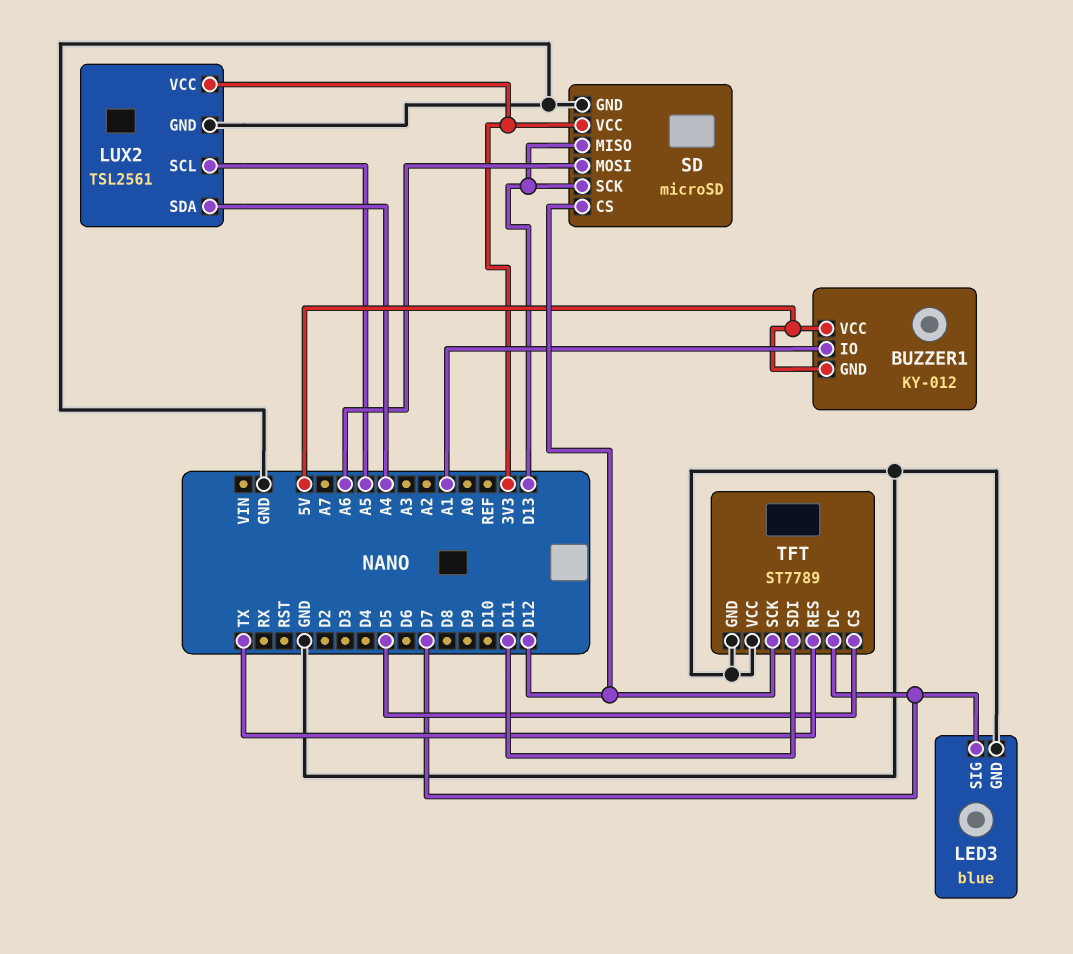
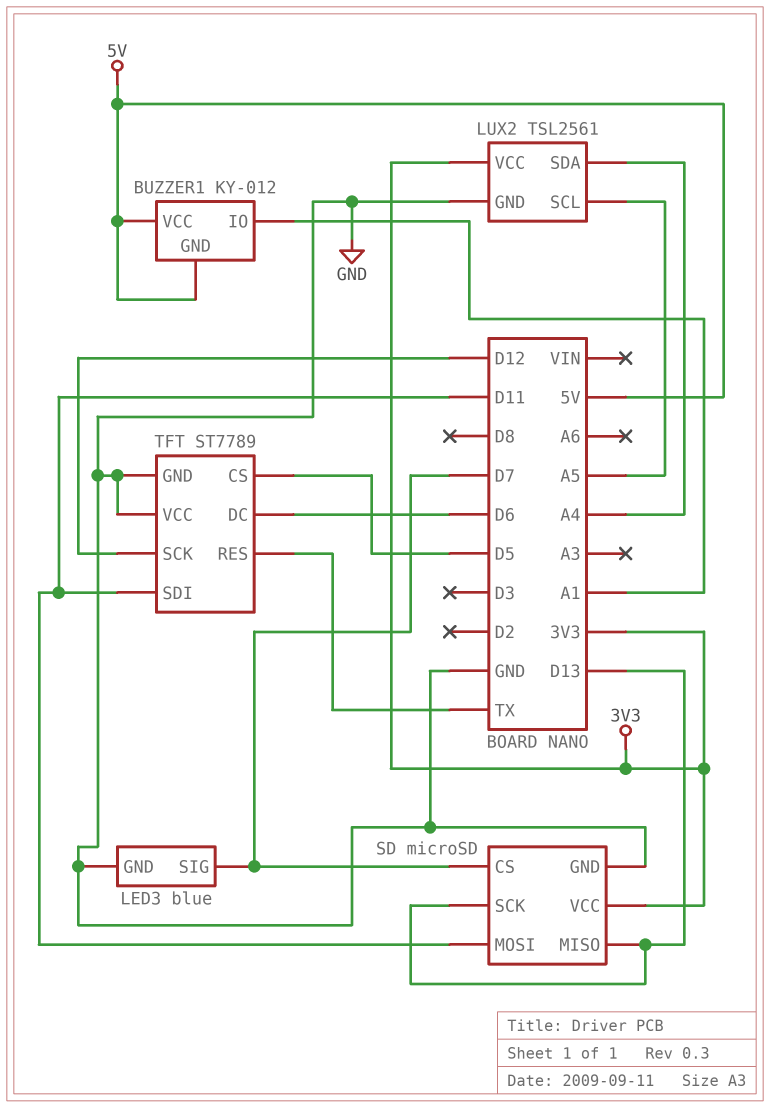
SD pin CS: D12 -> D7
SD pin MOSI: A6 -> D11
TFT pin DC: D7 -> D6

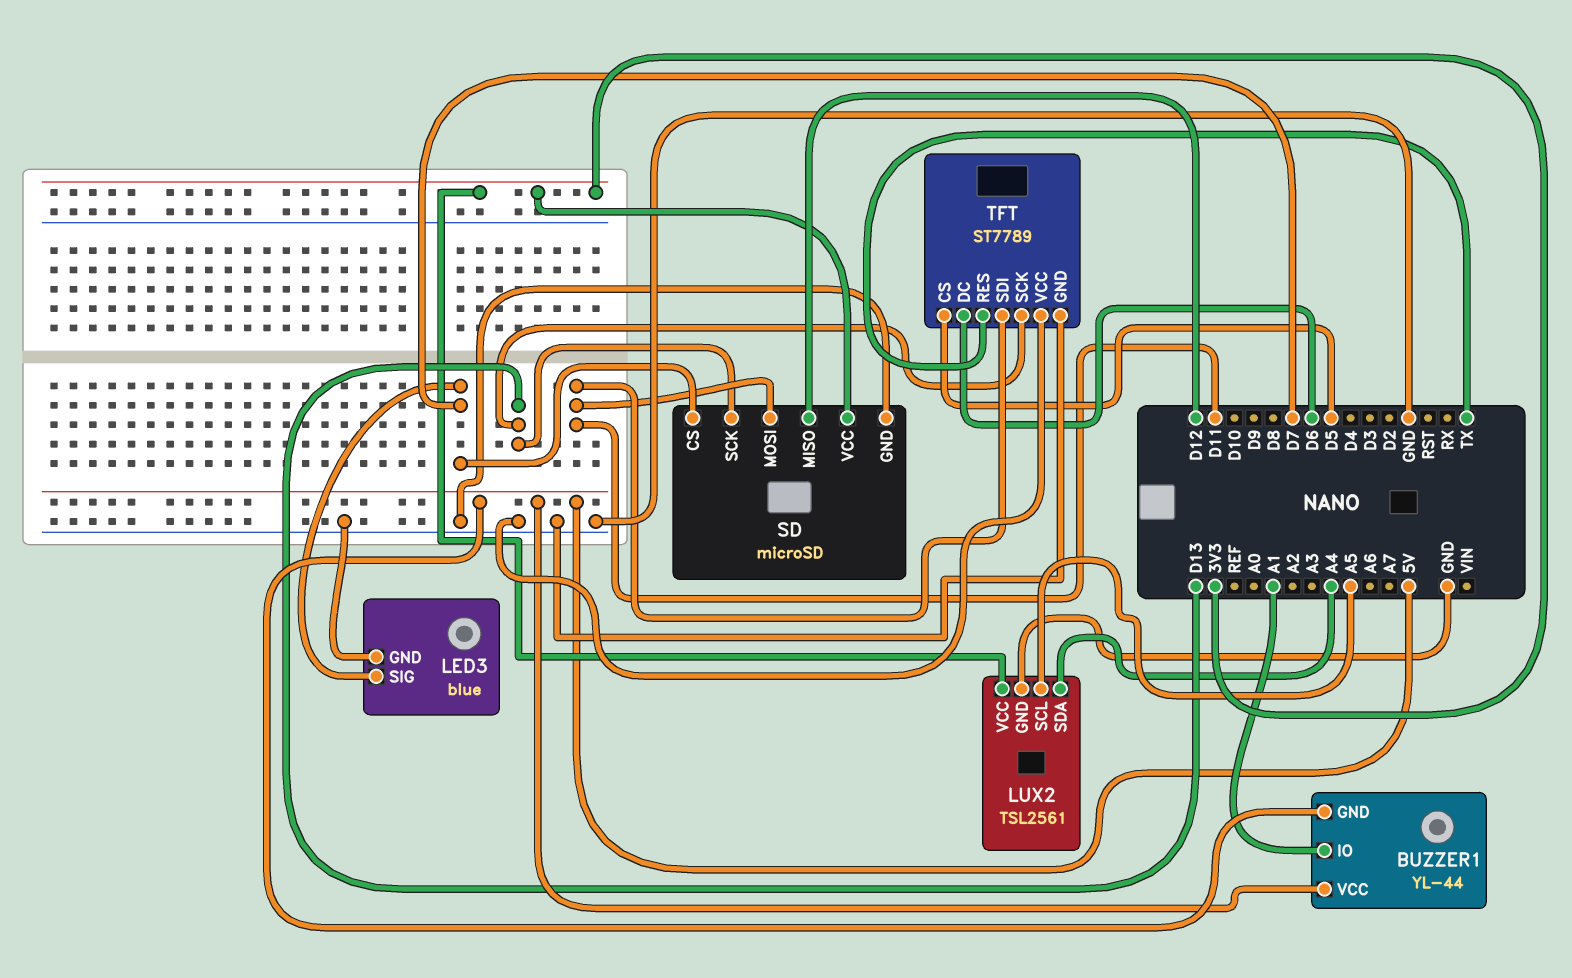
BUZZER1: KY-012 -> YL-44
SD pin MISO: D13 -> D12
TFT pin SCK: D12 -> D13

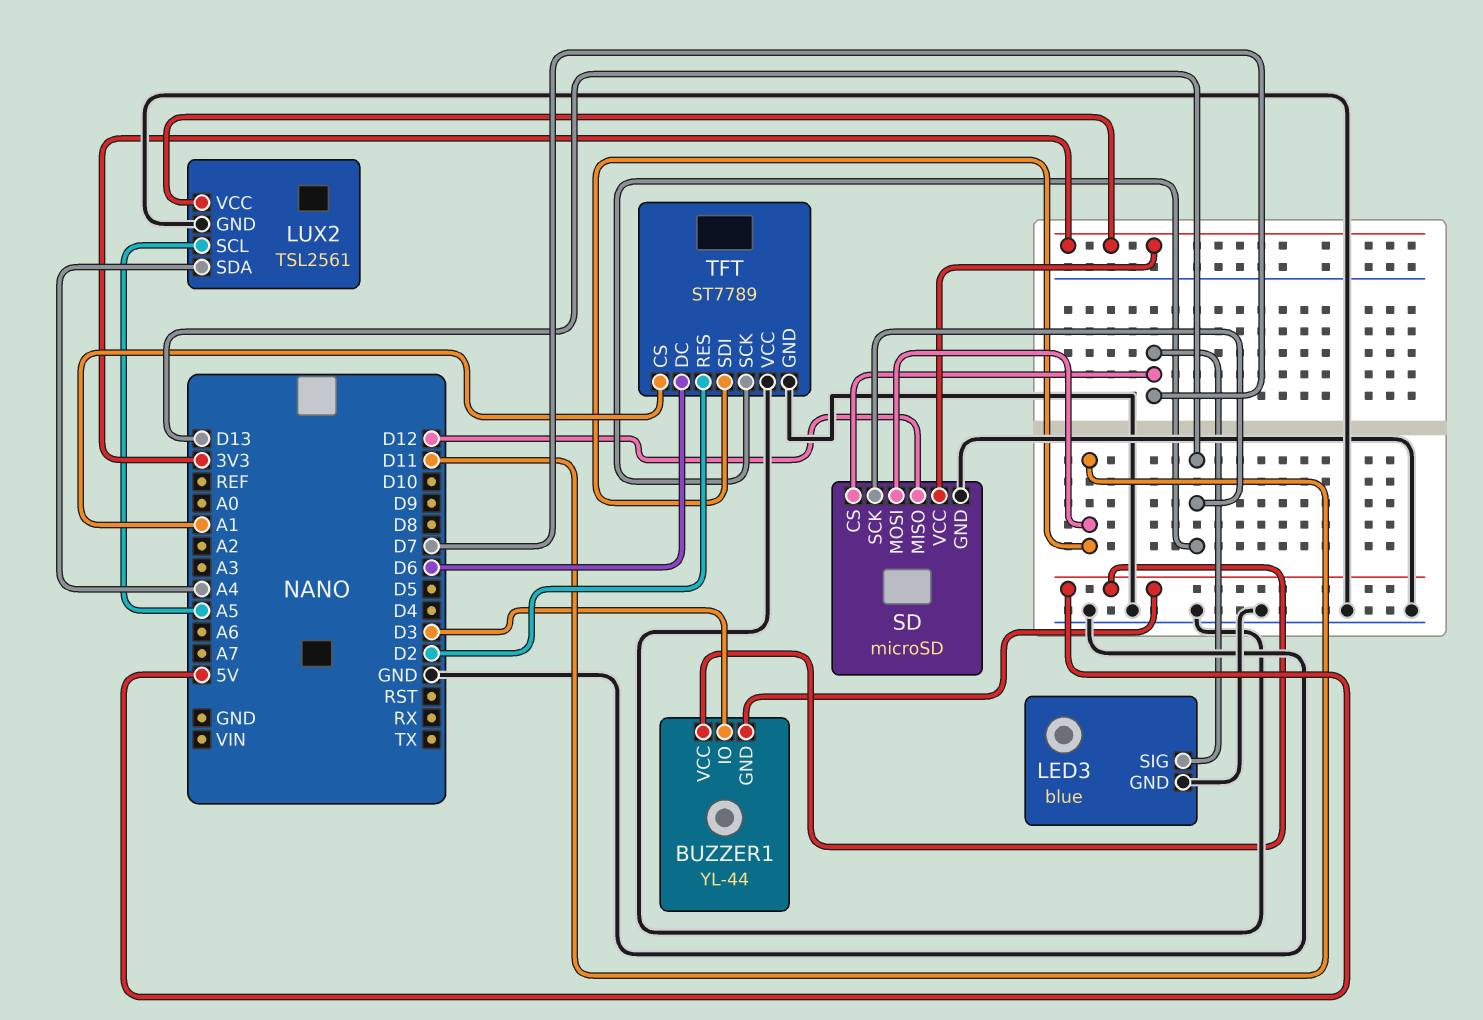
BUZZER1 pin IO: A1 -> D3
TFT pin CS: D5 -> A1
TFT pin RES: TX -> D2

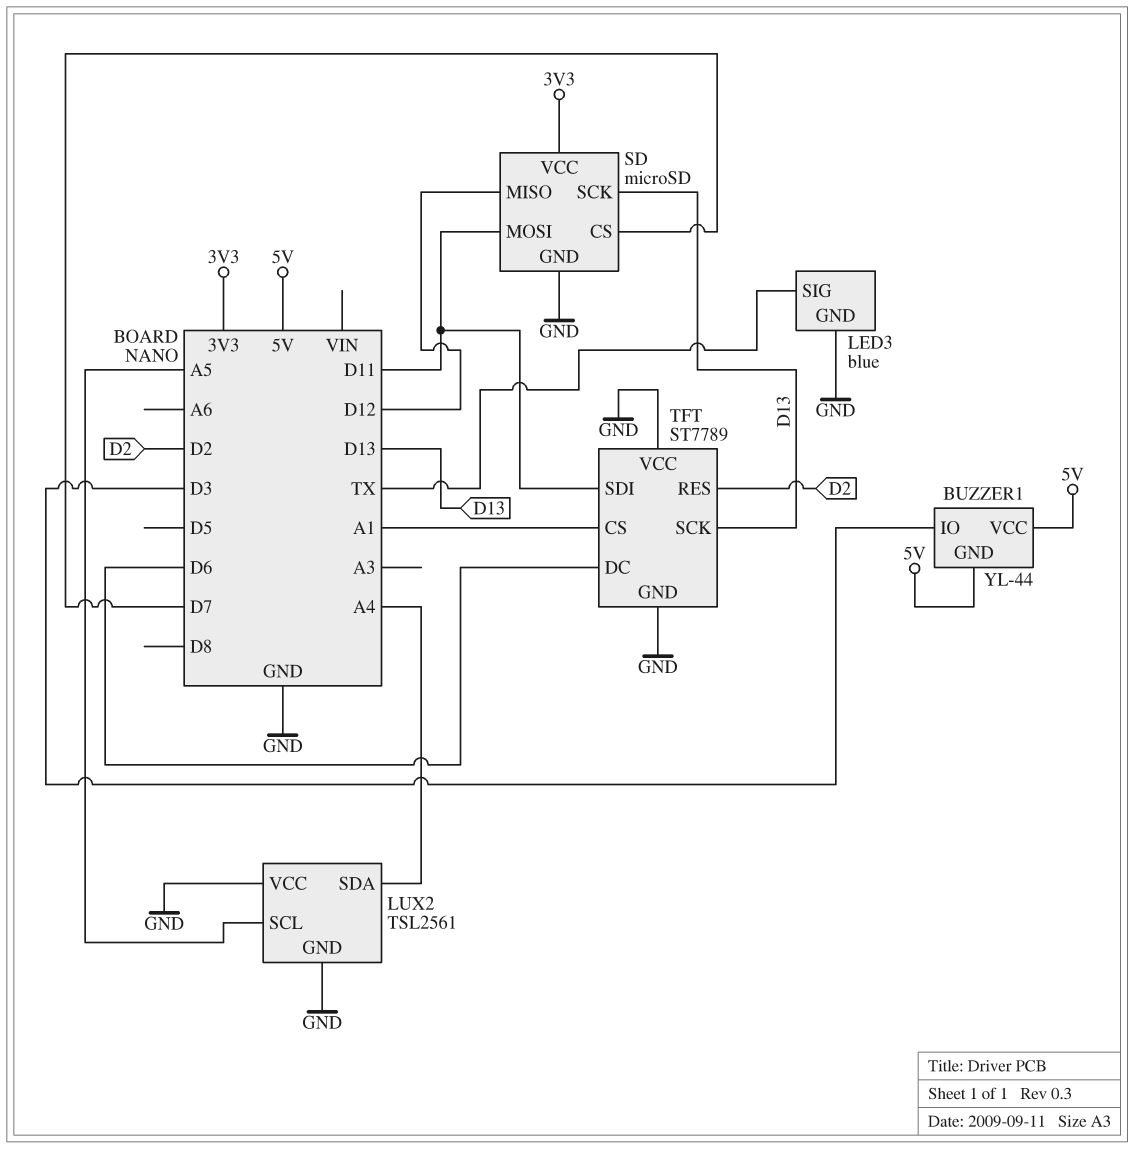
LED3 pin SIG: D7 -> TX
LUX2 pin VCC: 3V3 -> GND

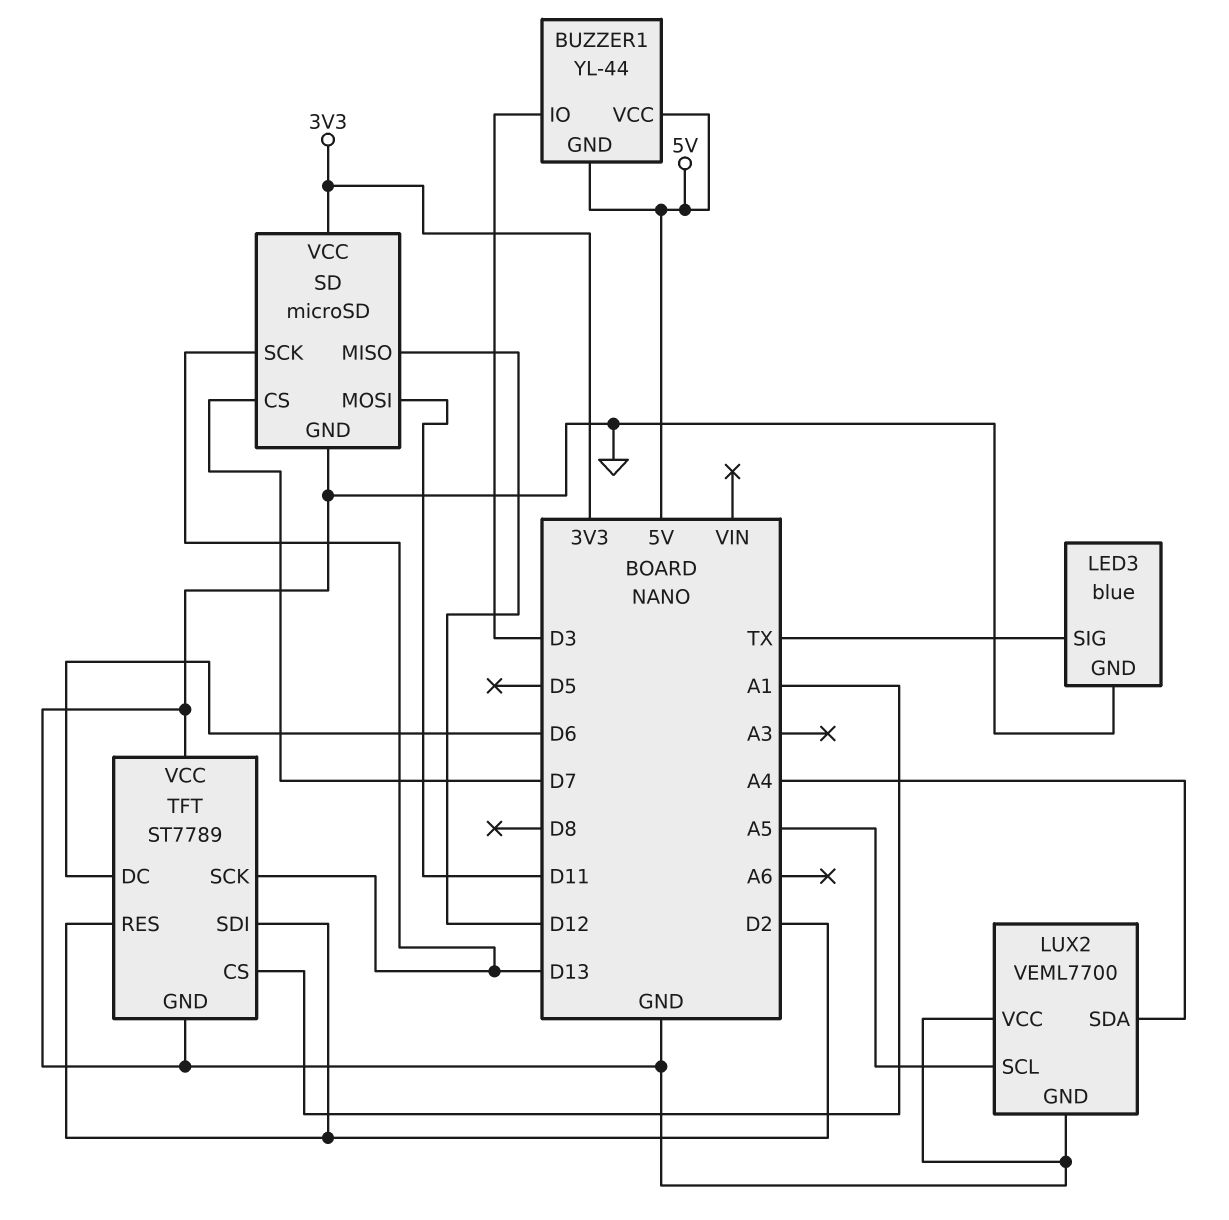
LUX2: TSL2561 -> VEML7700
TFT pin SDI: D11 -> D2

